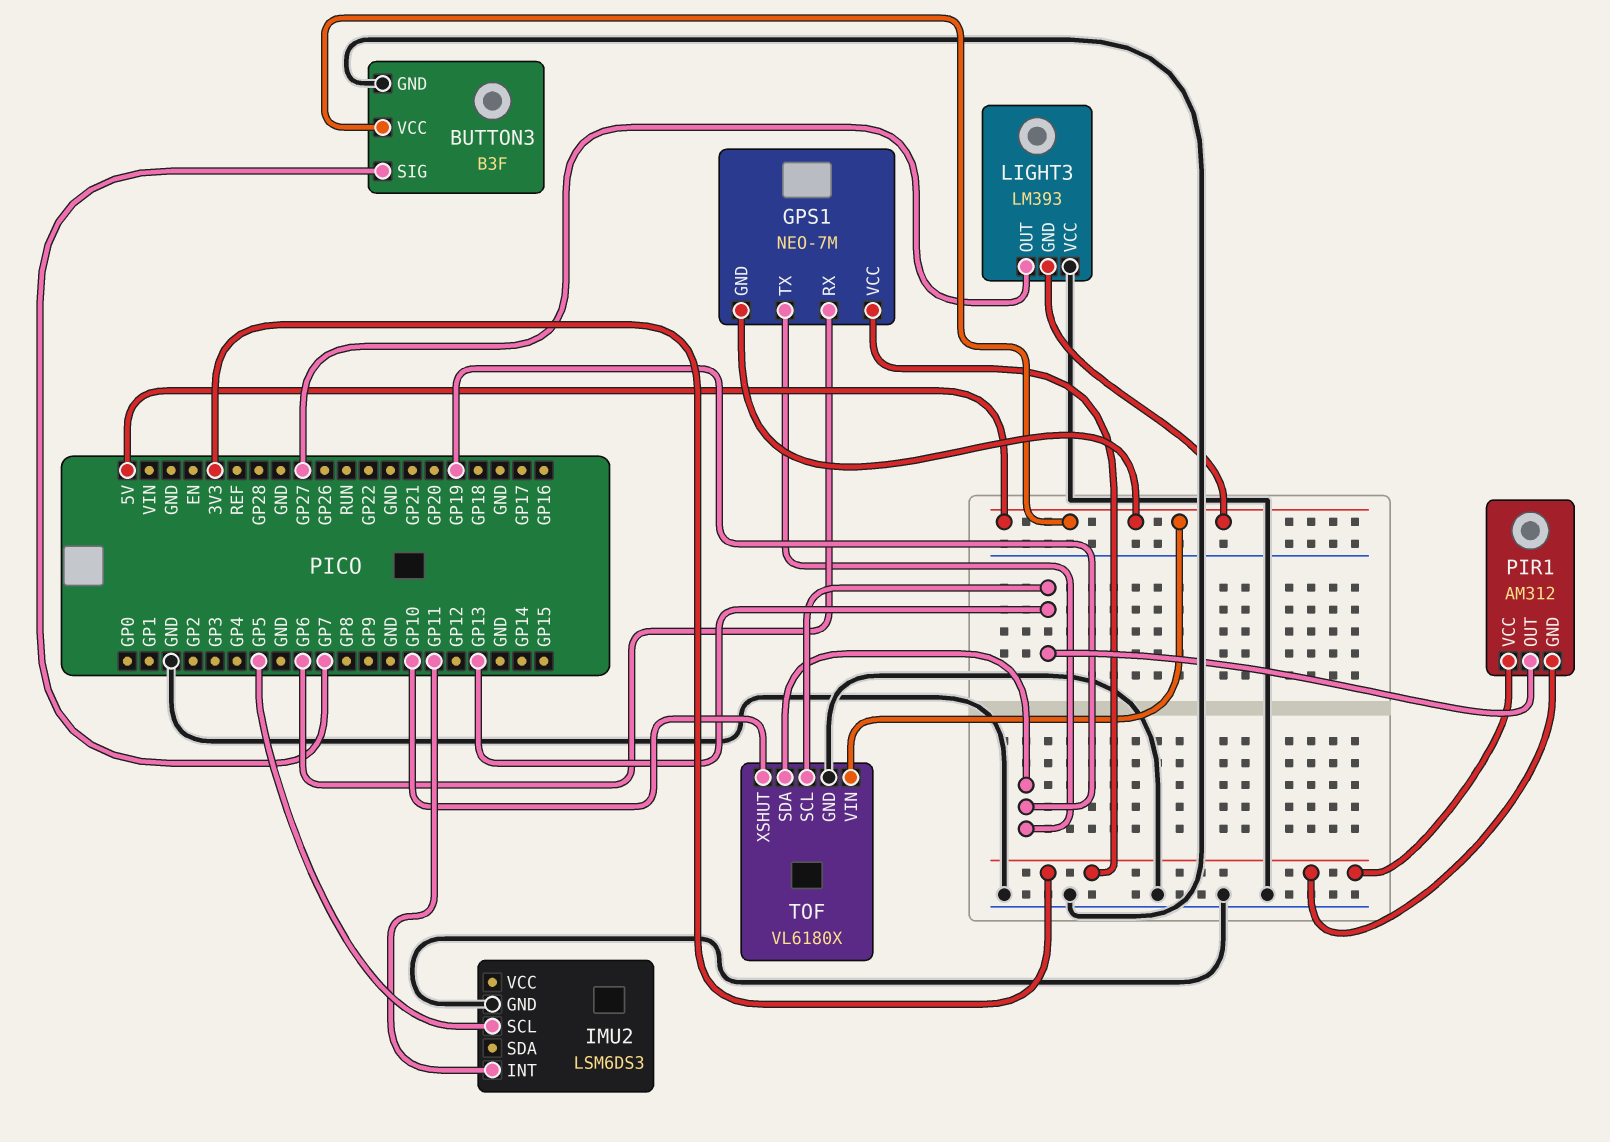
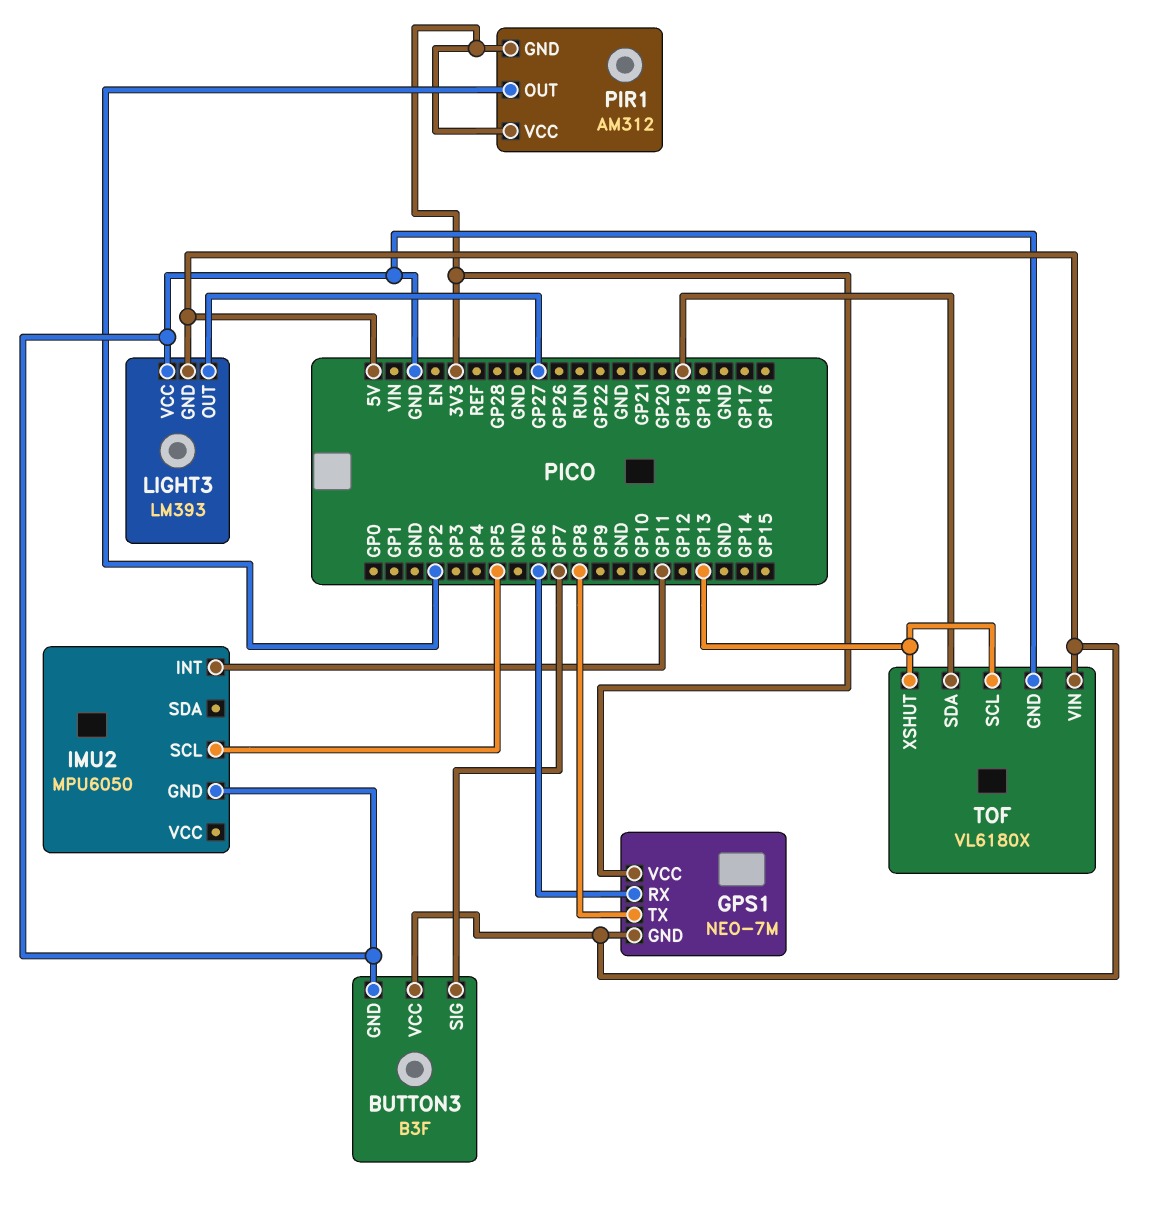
GPS1 pin TX: GP19 -> GP8
IMU2: LSM6DS3 -> MPU6050
PIR1 pin OUT: GP13 -> GP2
TOF pin XSHUT: GP10 -> GP13

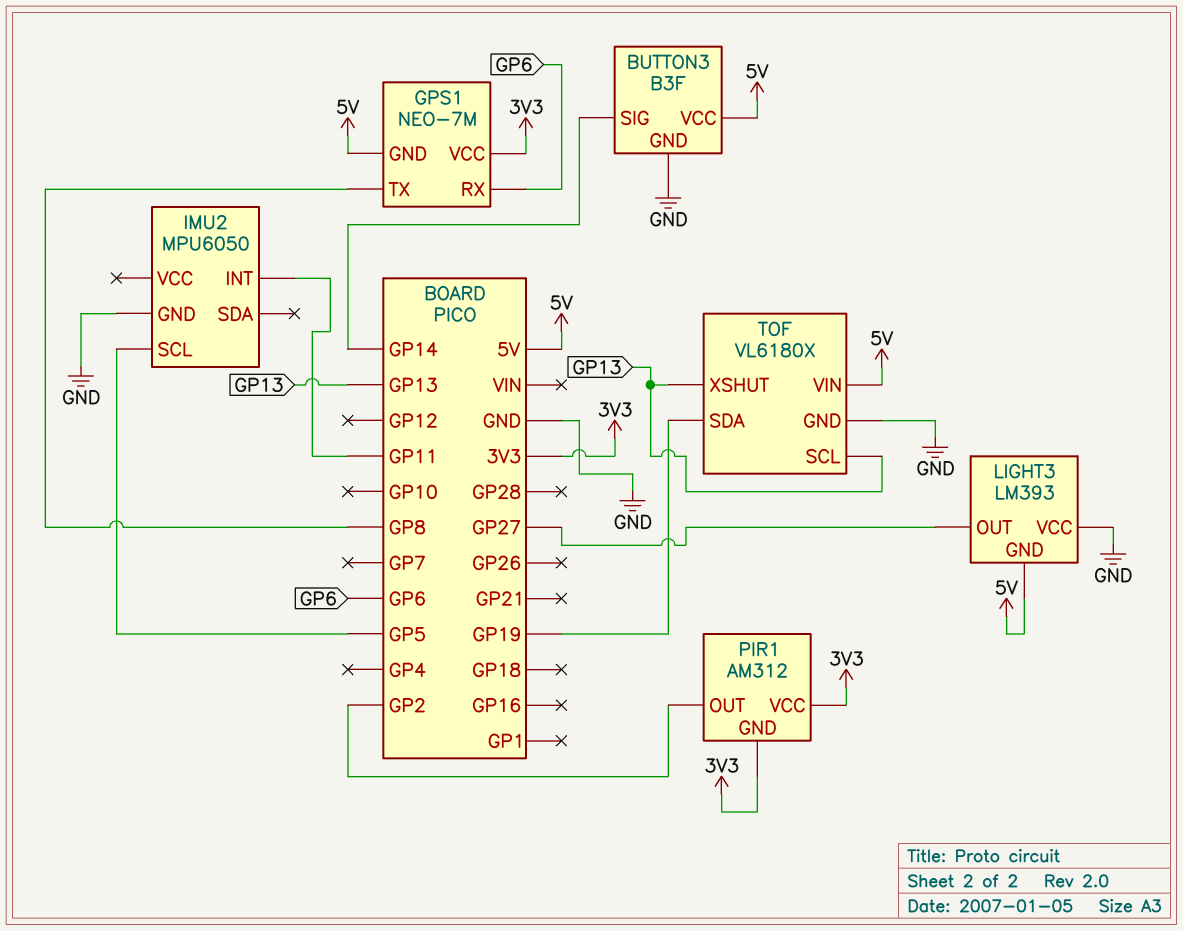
BUTTON3 pin SIG: GP7 -> GP14

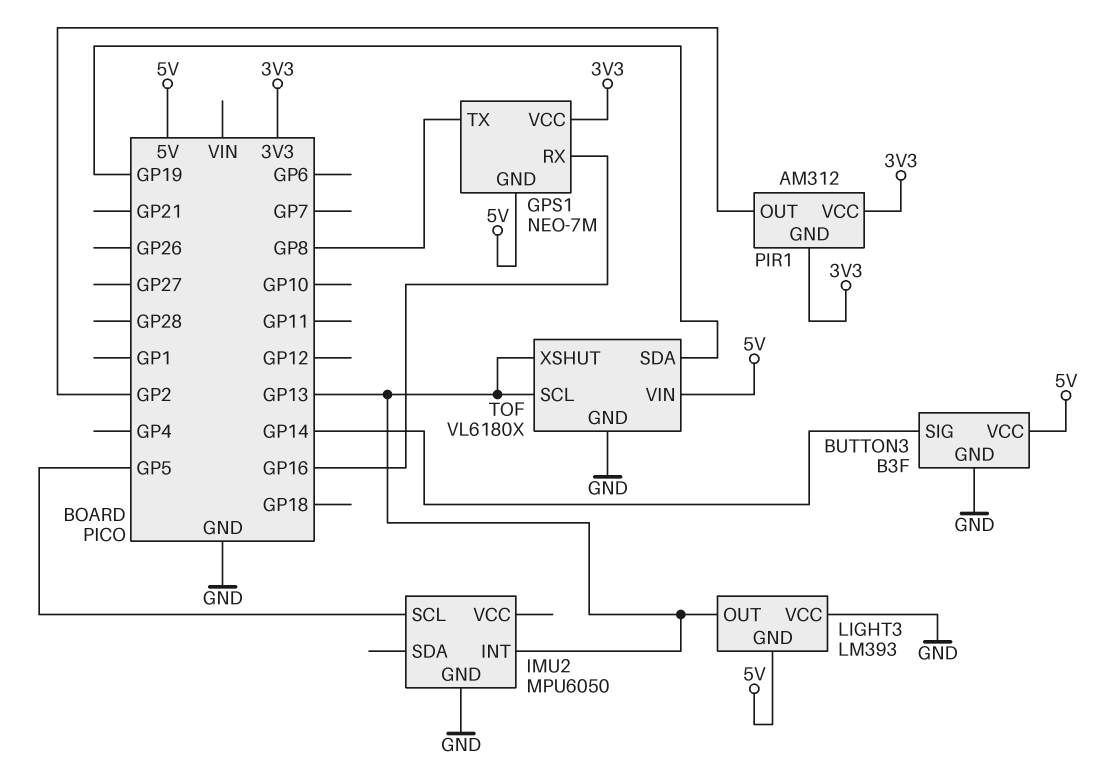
GPS1 pin RX: GP6 -> GP16
IMU2 pin INT: GP11 -> GP13
LIGHT3 pin OUT: GP27 -> GP13

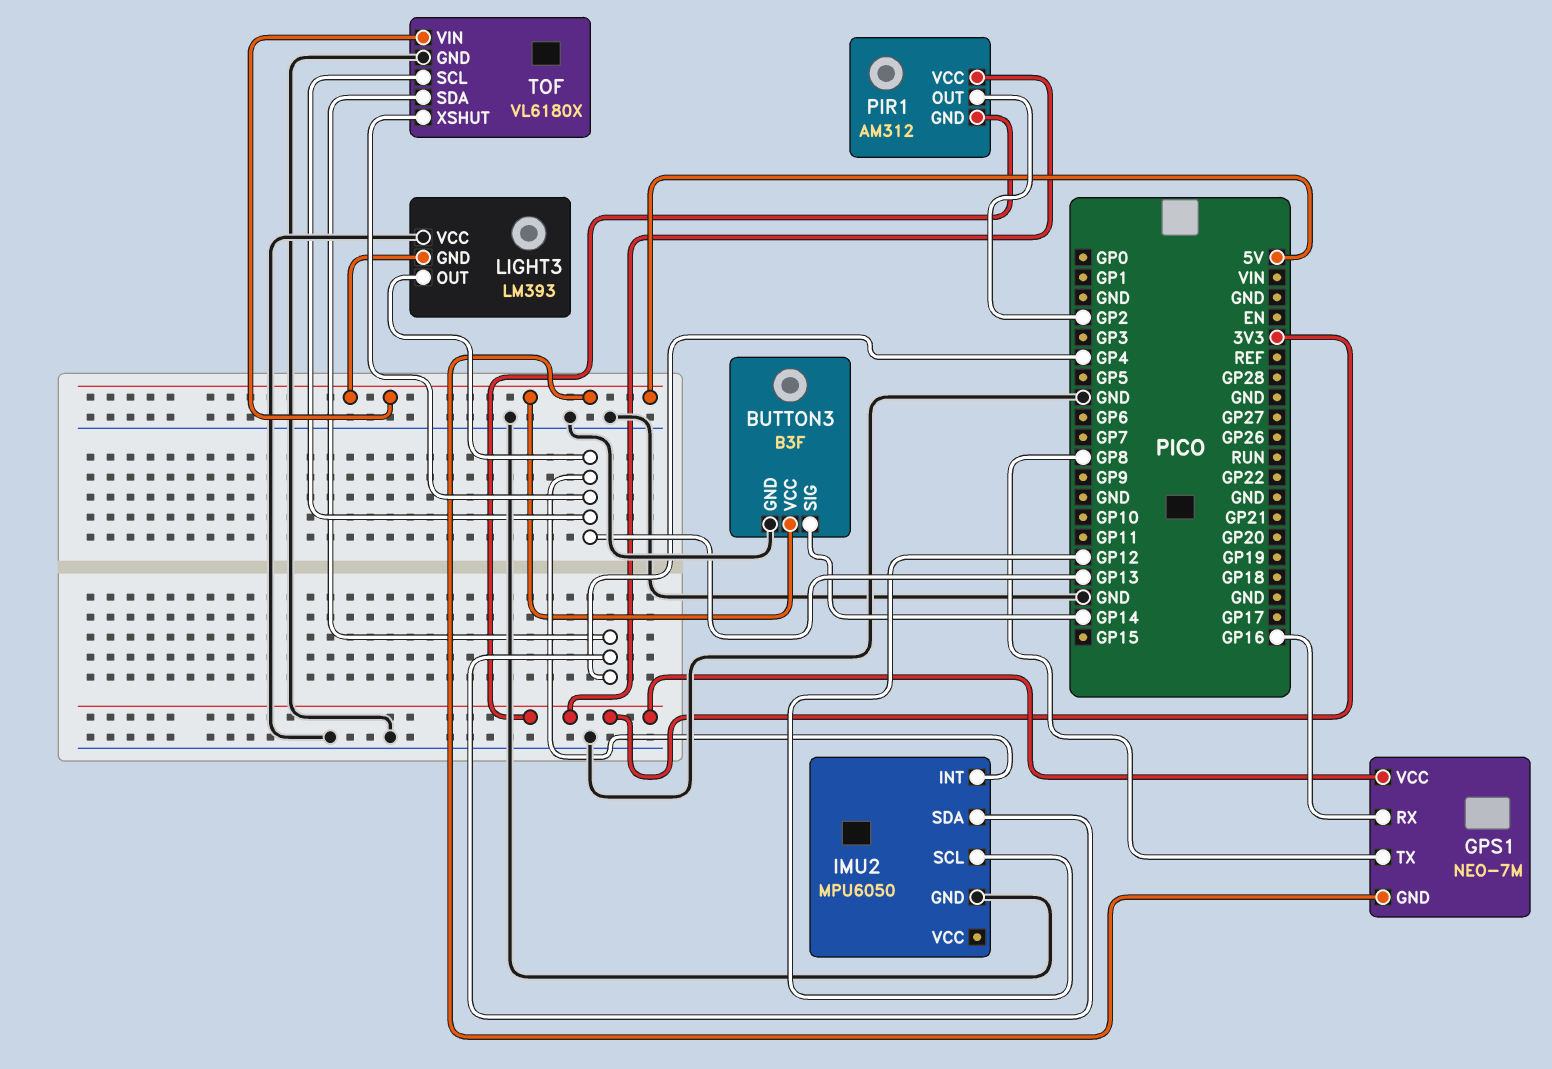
IMU2 pin SCL: GP5 -> GP12
IMU2 pin SDA: none -> GP4
TOF pin SDA: GP19 -> GP4

